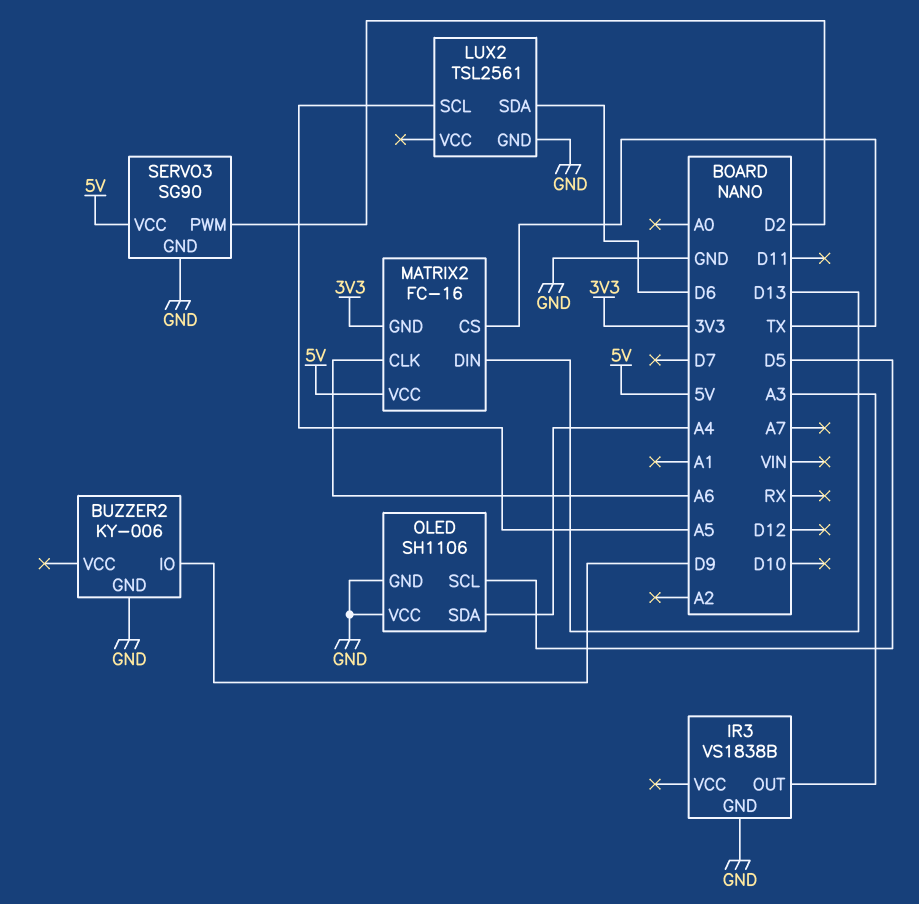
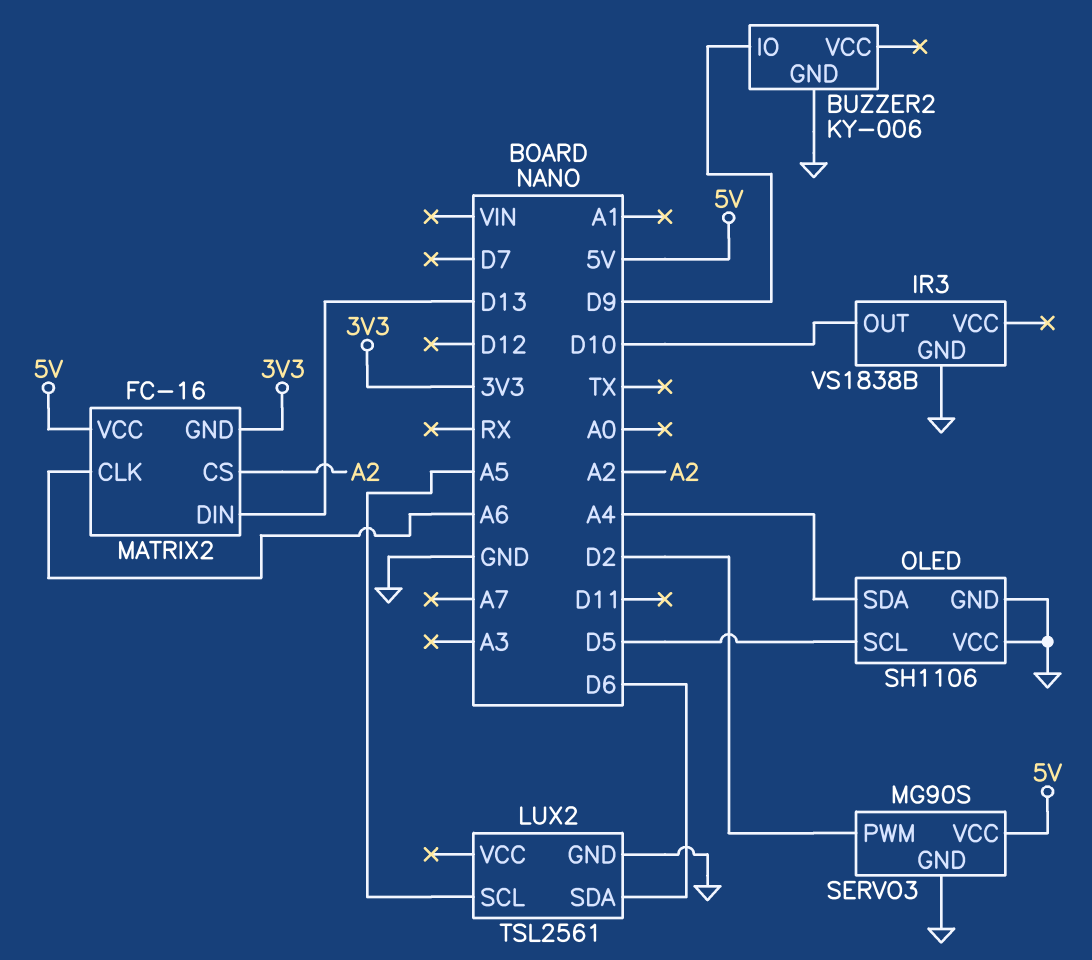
IR3 pin OUT: A3 -> D10
MATRIX2 pin CS: TX -> A2
SERVO3: SG90 -> MG90S

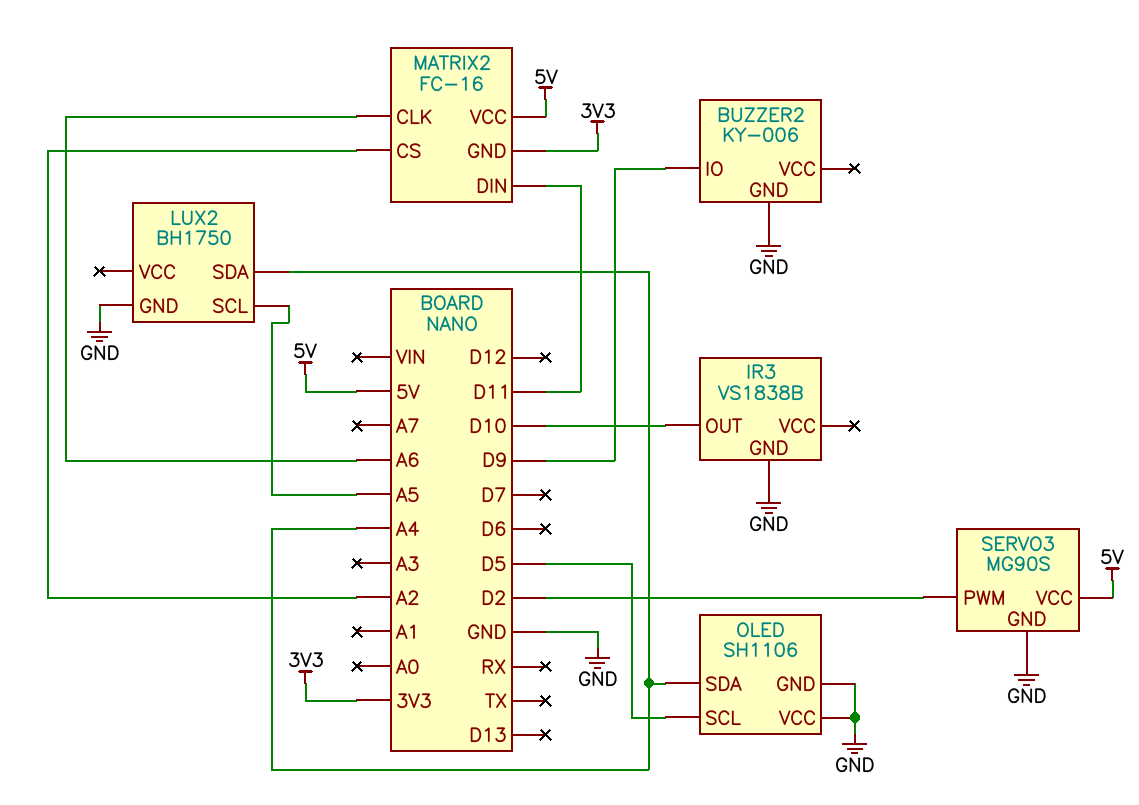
LUX2: TSL2561 -> BH1750
LUX2 pin SDA: D6 -> A4
MATRIX2 pin DIN: D13 -> D11

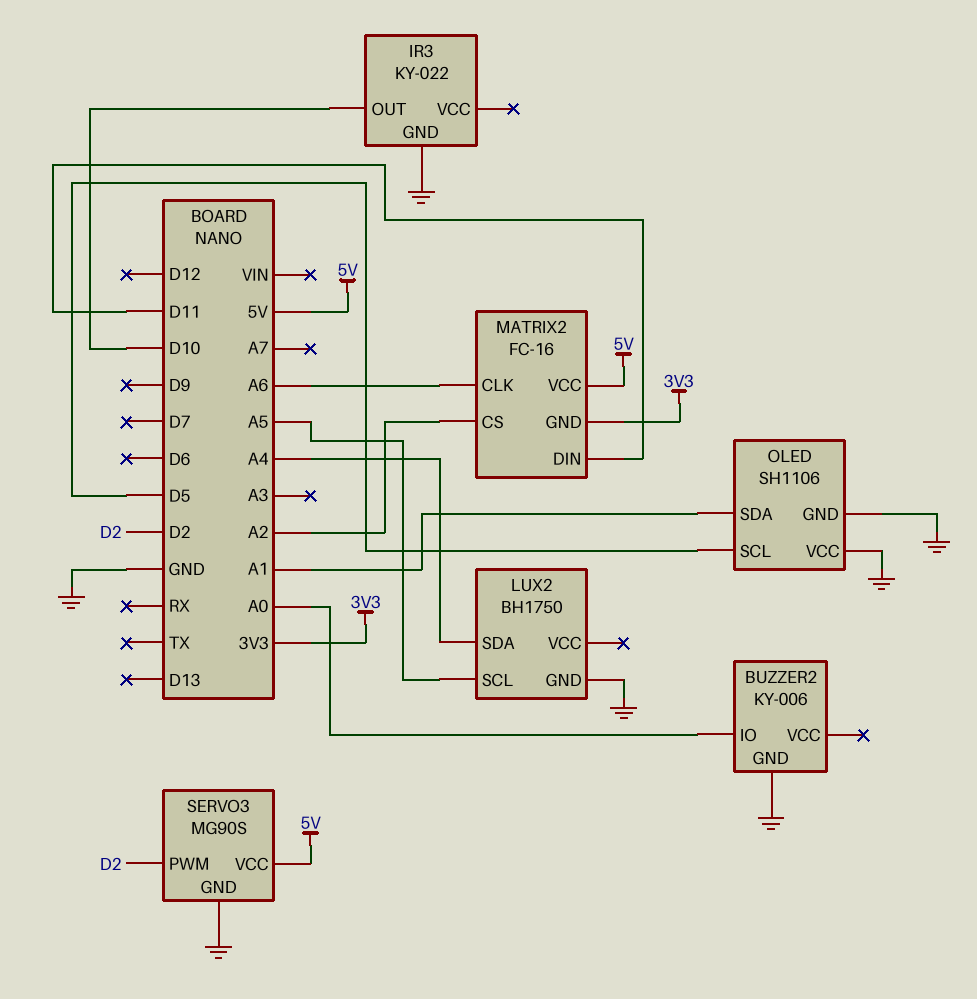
BUZZER2 pin IO: D9 -> A0
IR3: VS1838B -> KY-022
OLED pin SDA: A4 -> A1

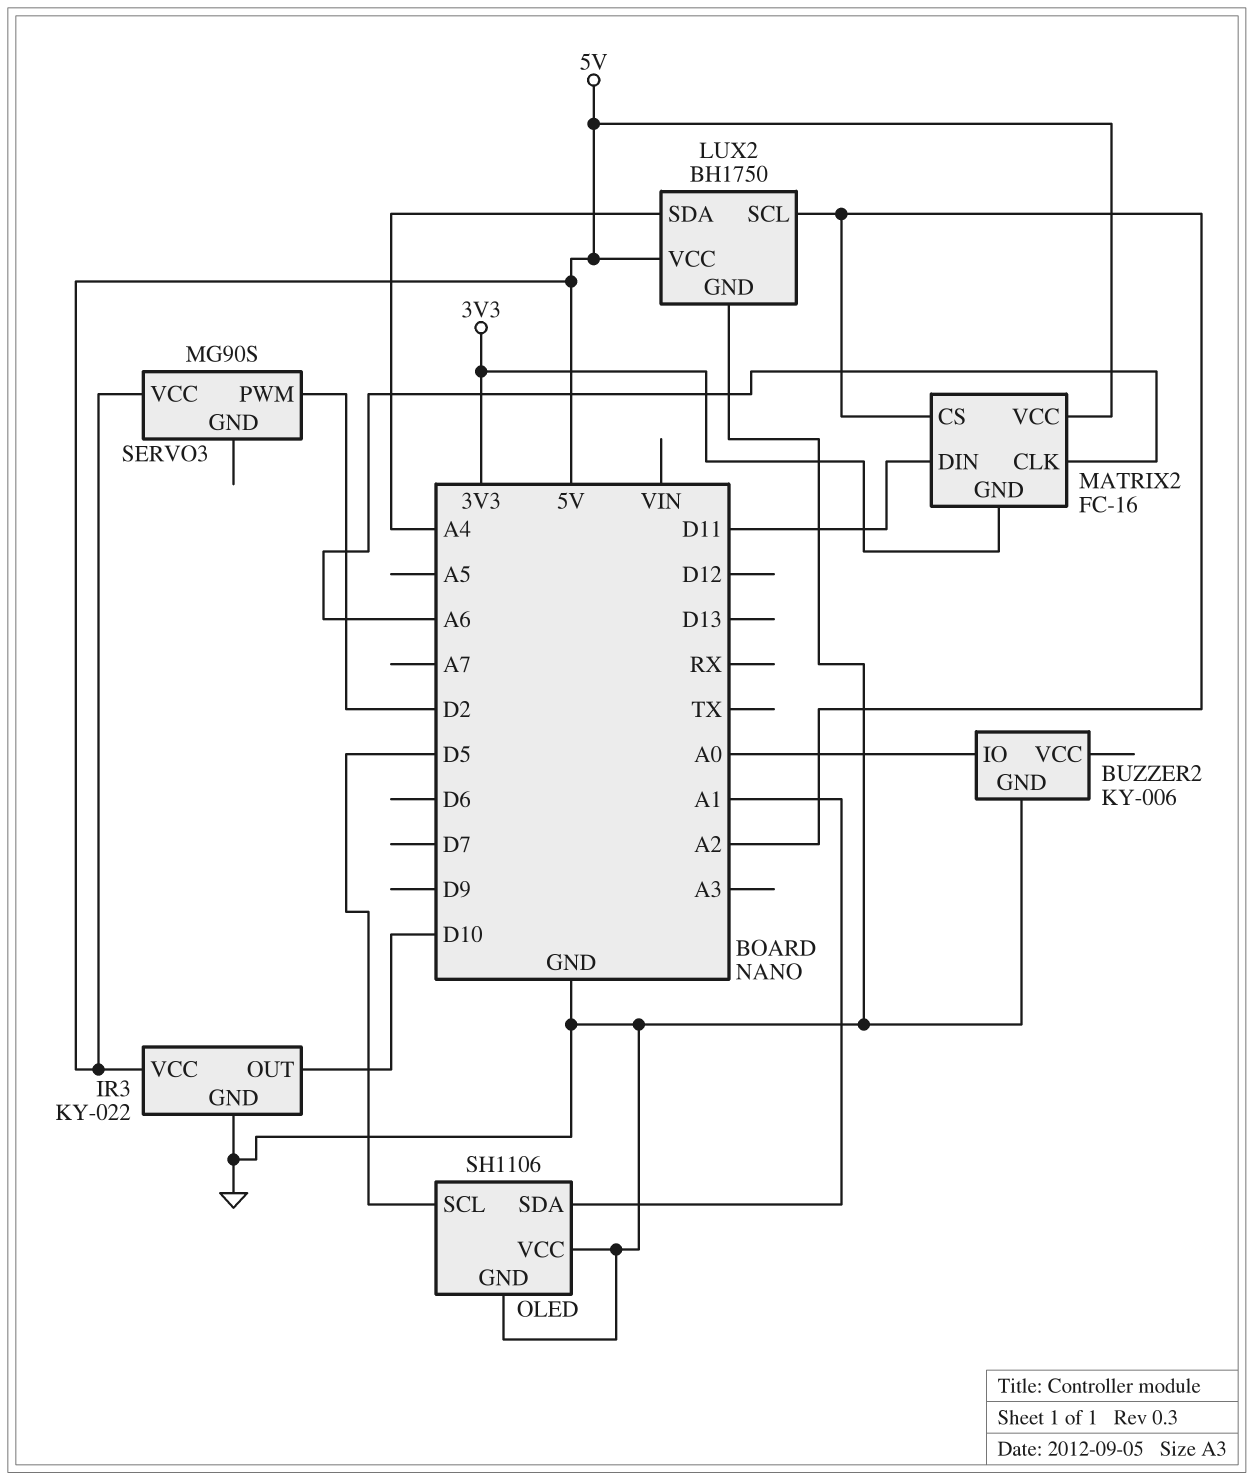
IR3 pin VCC: none -> 5V
LUX2 pin SCL: A5 -> A2
LUX2 pin VCC: none -> 5V
SERVO3 pin GND: GND -> none

